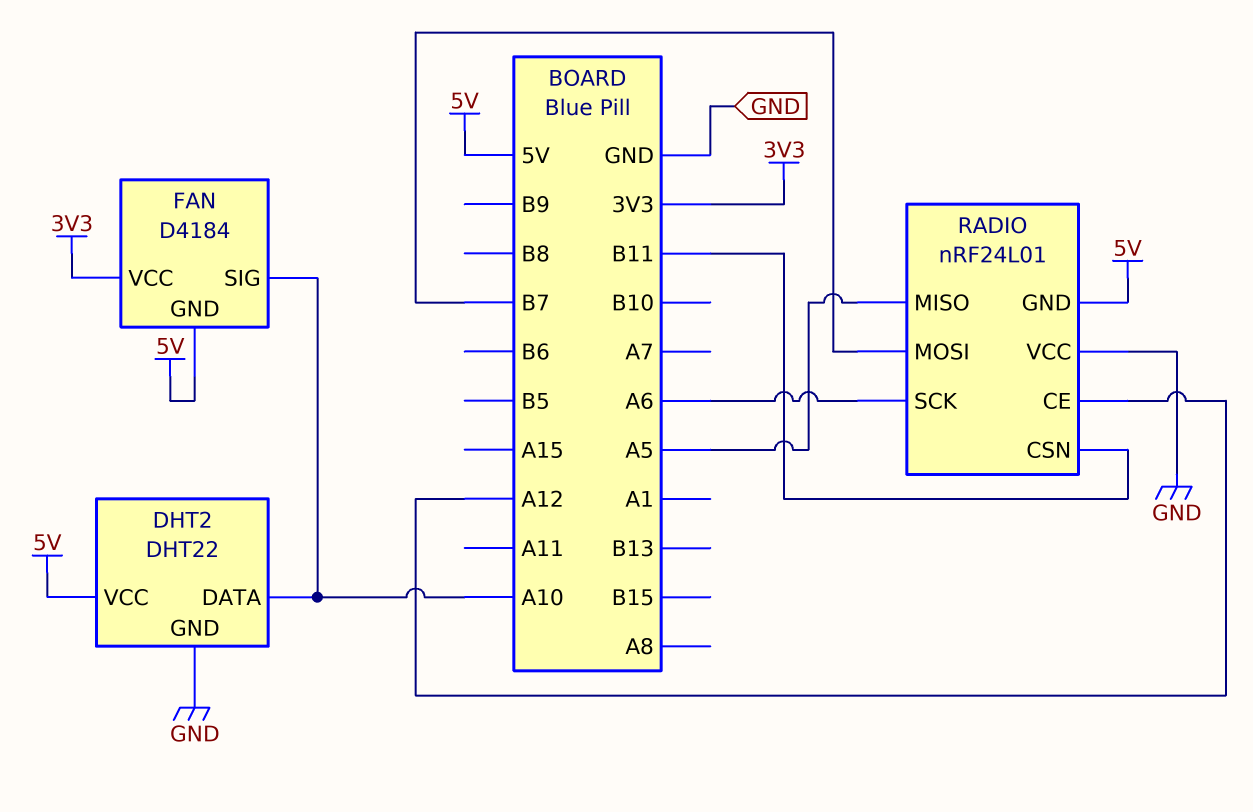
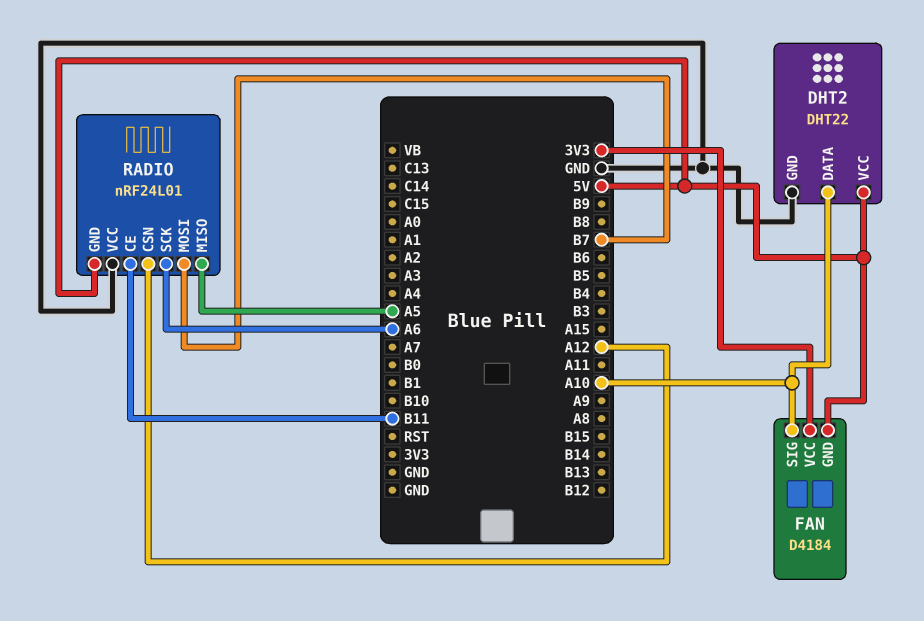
RADIO pin CE: A12 -> B11
RADIO pin CSN: B11 -> A12

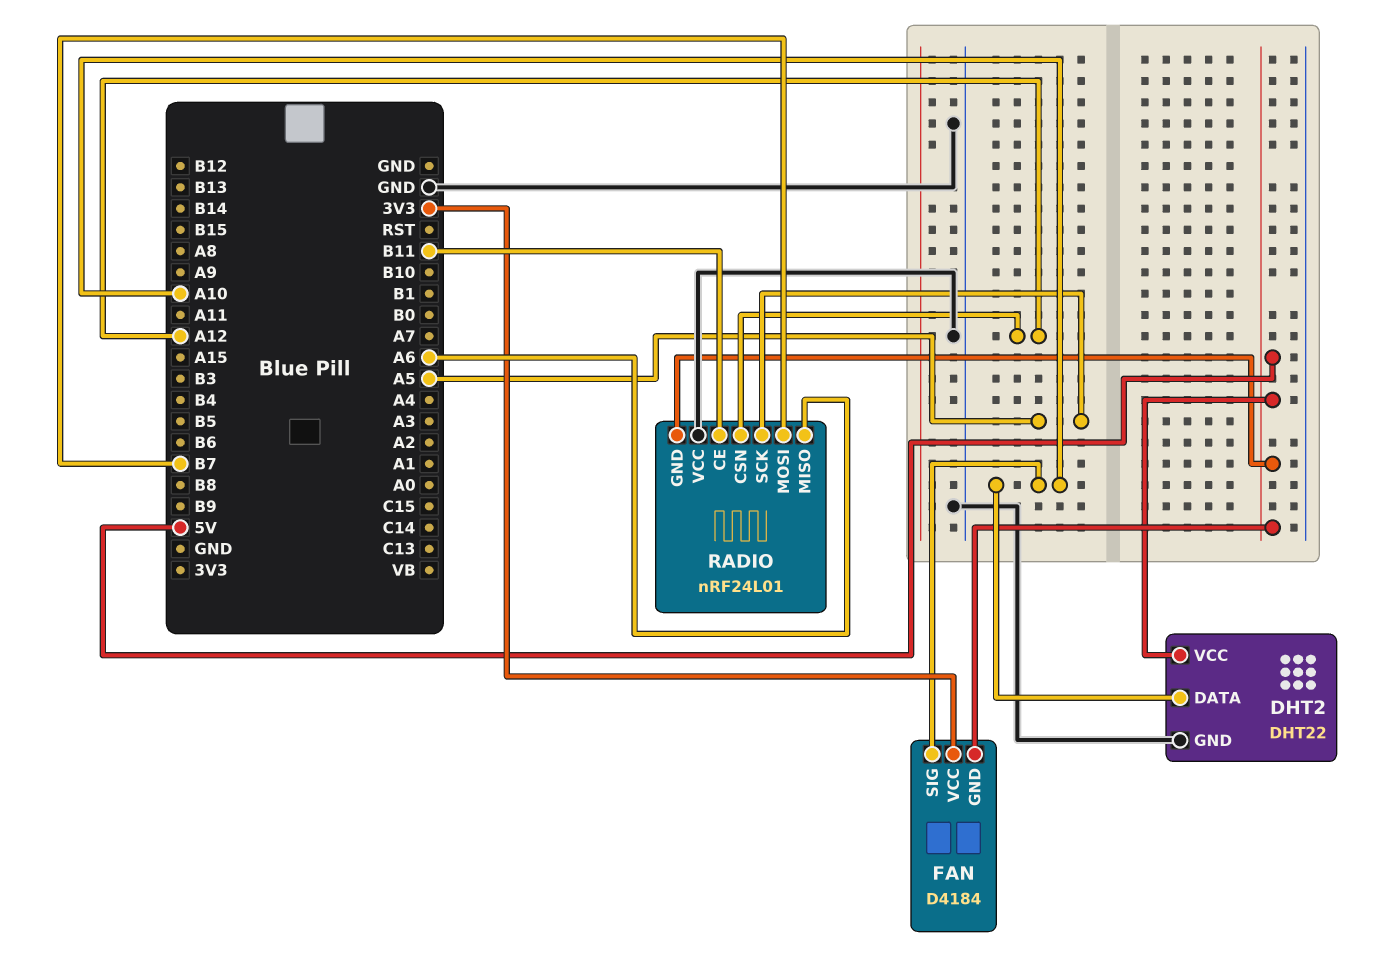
RADIO pin MISO: A5 -> A6
RADIO pin SCK: A6 -> A5

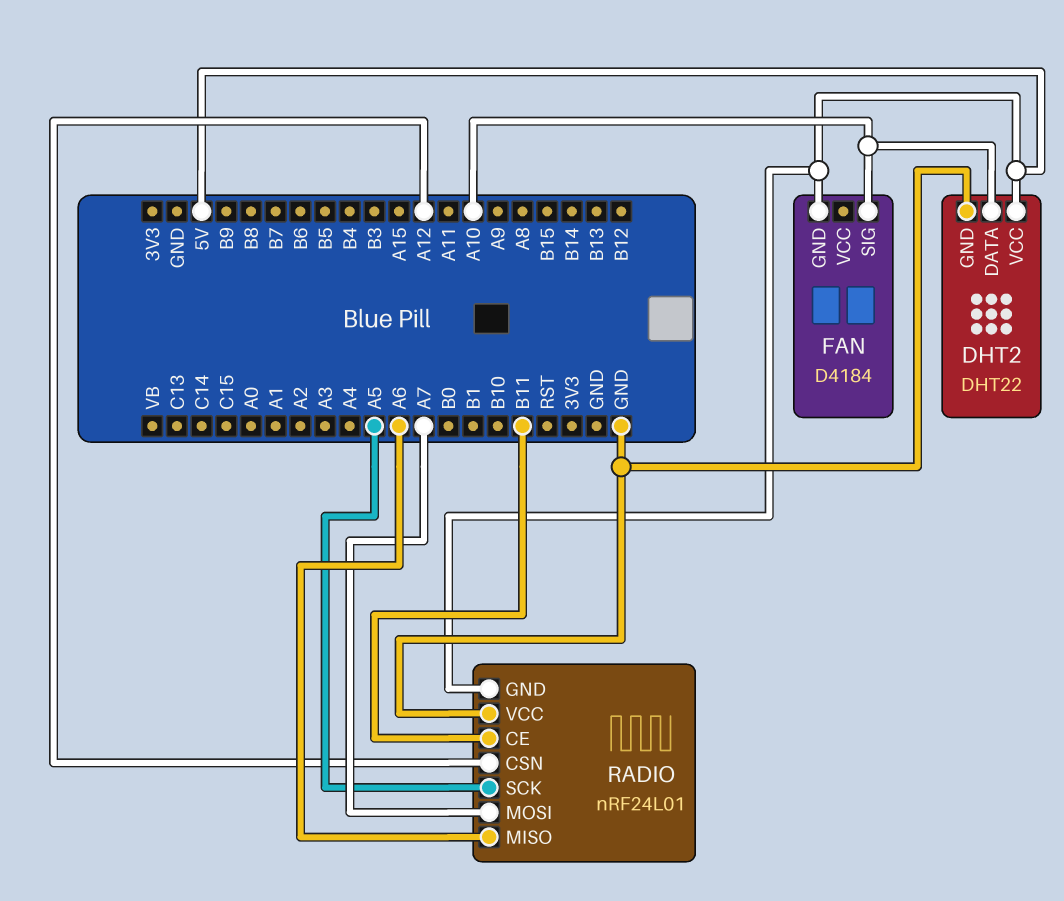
FAN pin VCC: 3V3 -> none
RADIO pin MOSI: B7 -> A7

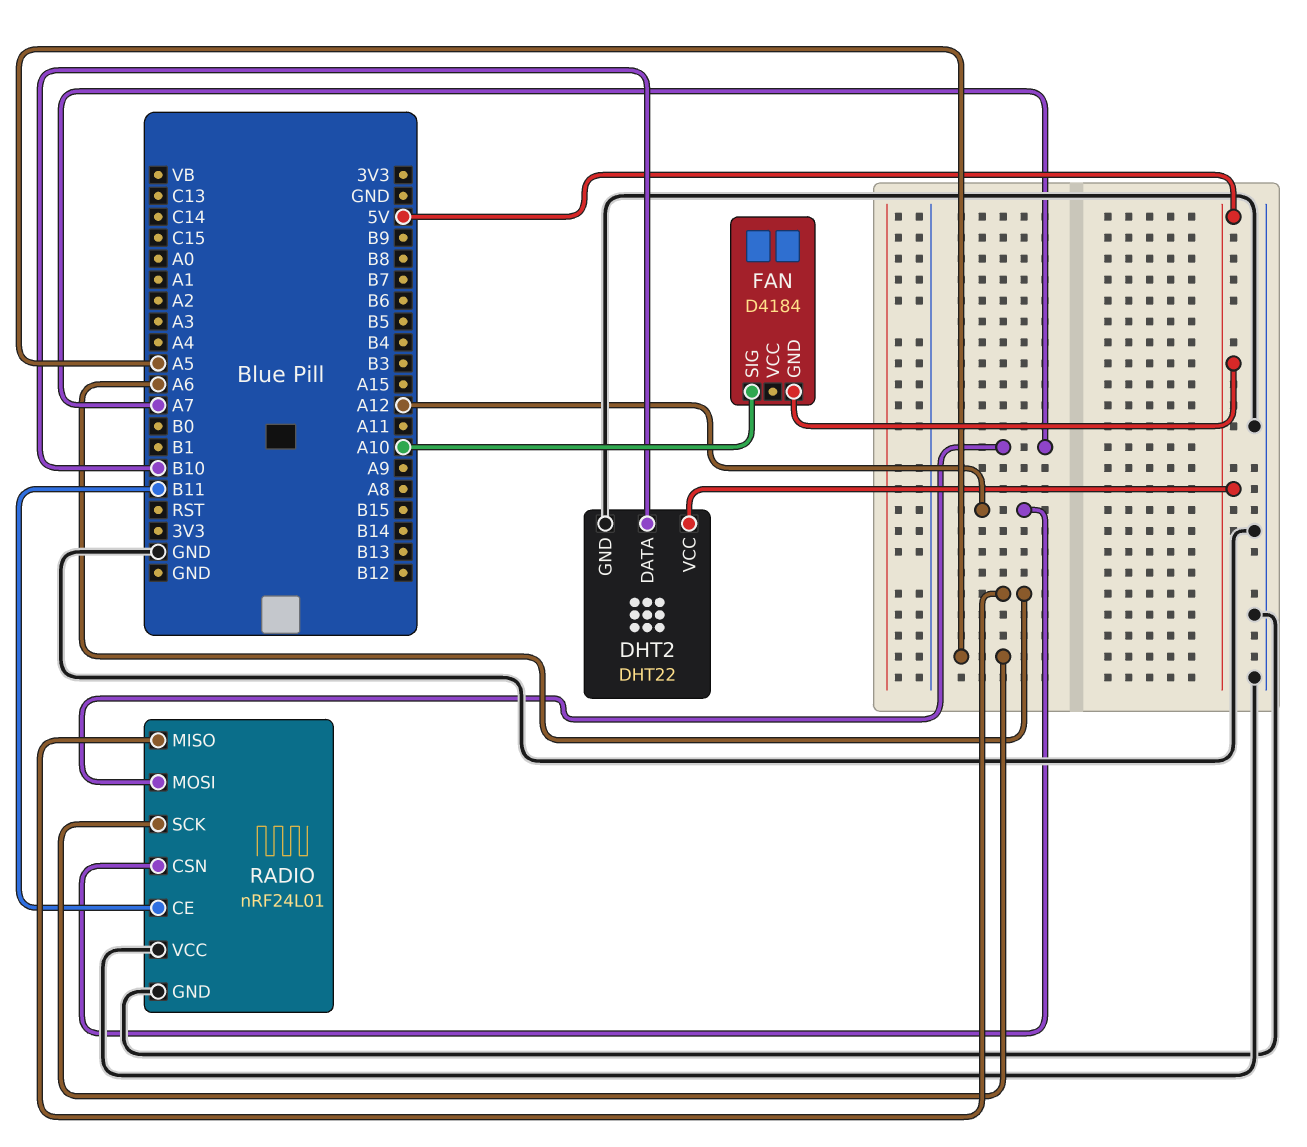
DHT2 pin DATA: A10 -> B10
RADIO pin GND: 5V -> GND

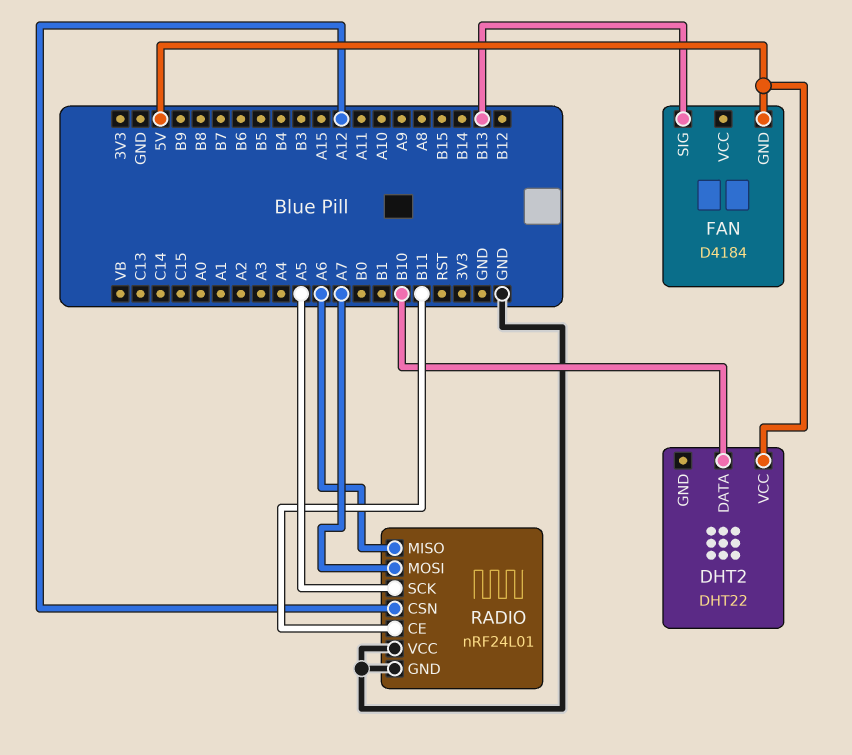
DHT2 pin GND: GND -> none
FAN pin SIG: A10 -> B13

